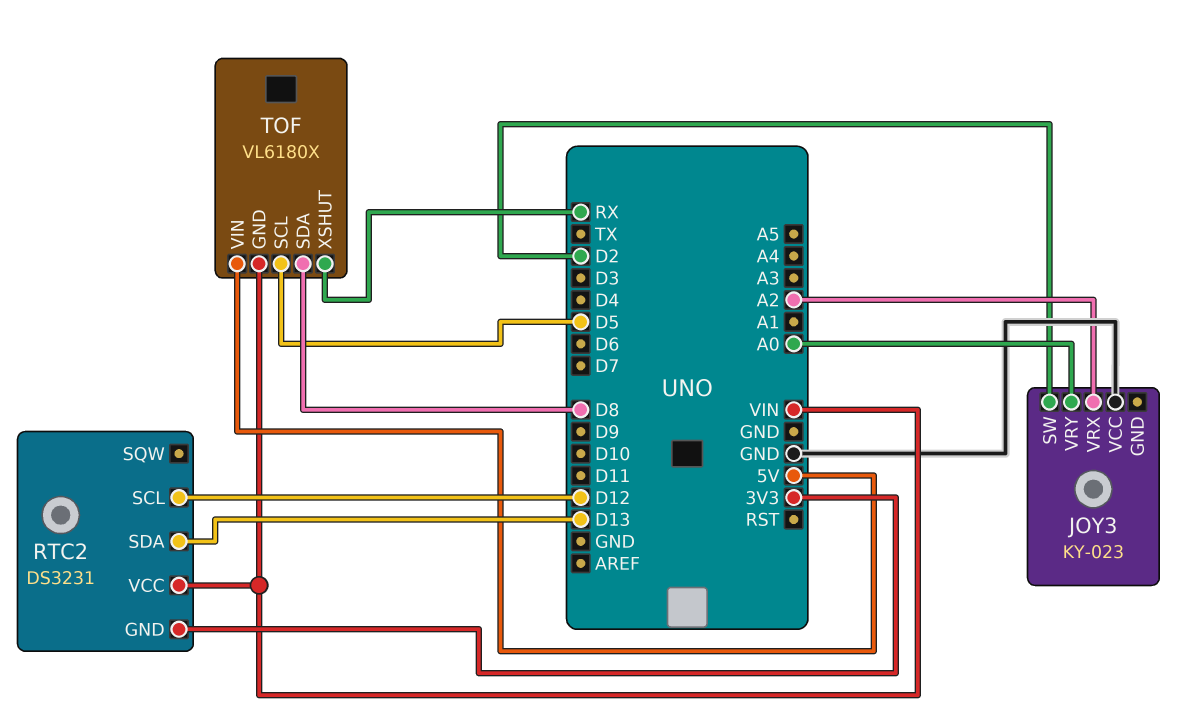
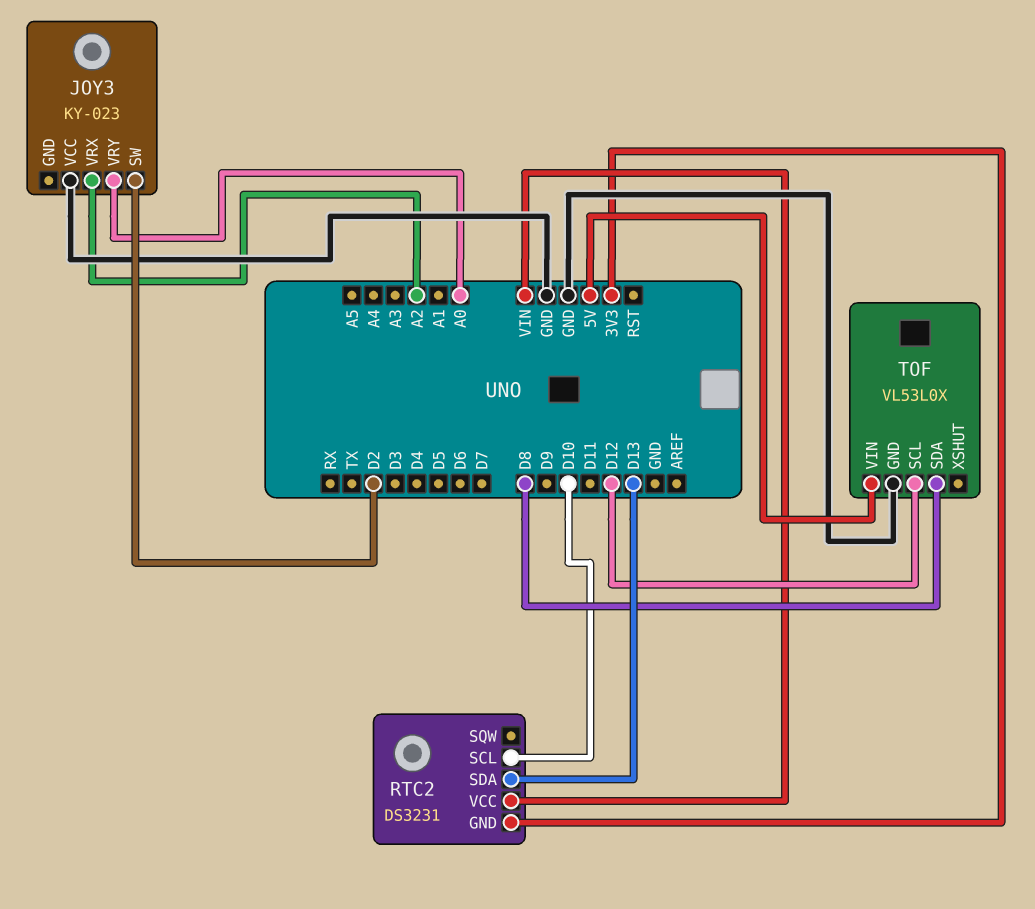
RTC2 pin SCL: D12 -> D10
TOF: VL6180X -> VL53L0X
TOF pin GND: VIN -> GND
TOF pin SCL: D5 -> D12
TOF pin XSHUT: RX -> none

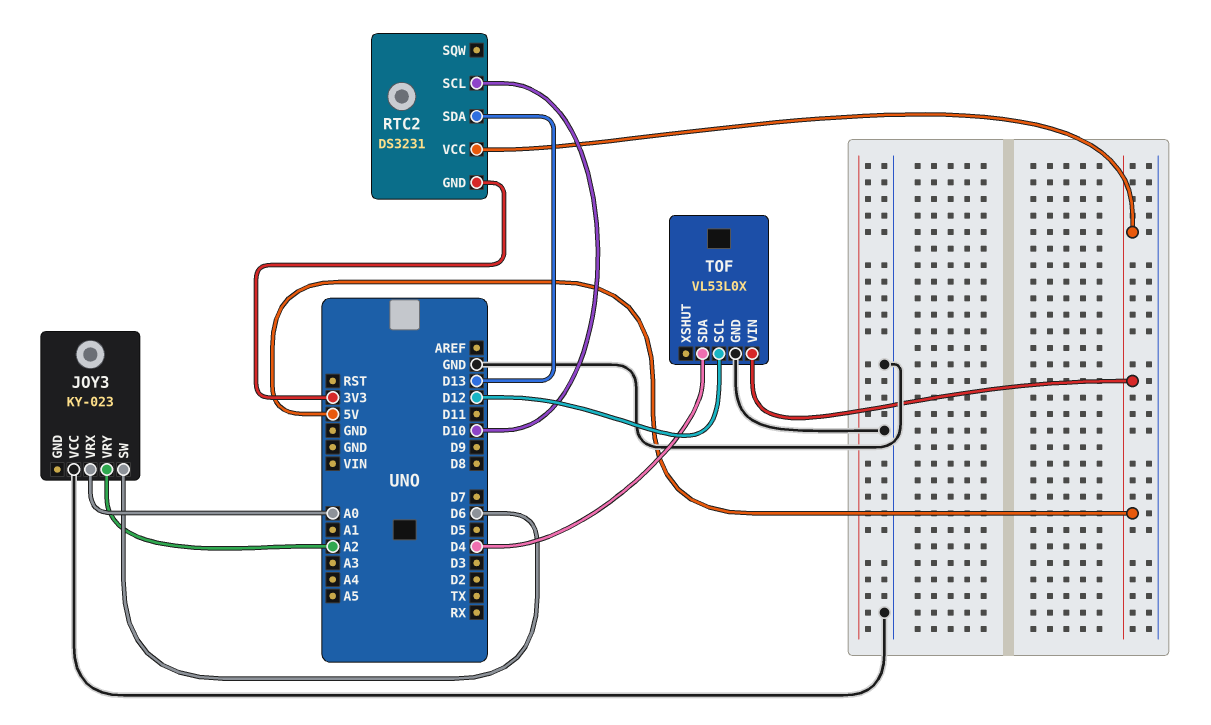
JOY3 pin SW: D2 -> D6
JOY3 pin VRX: A2 -> A0
JOY3 pin VRY: A0 -> A2
RTC2 pin VCC: VIN -> 5V
TOF pin SDA: D8 -> D4

